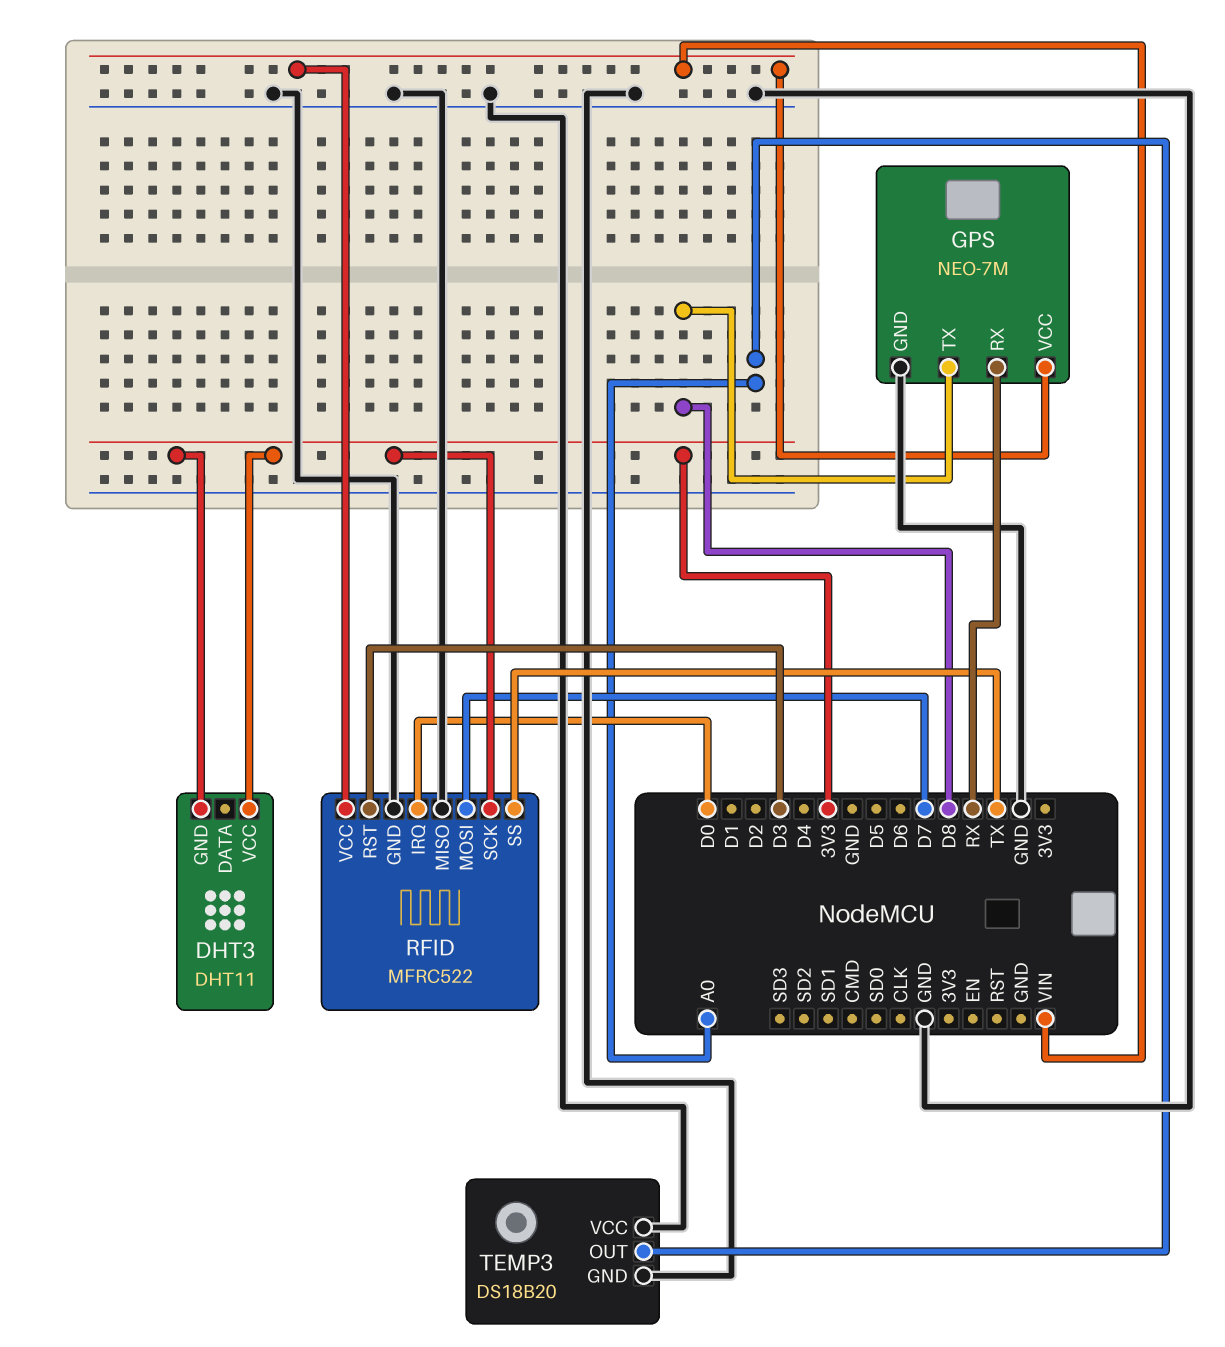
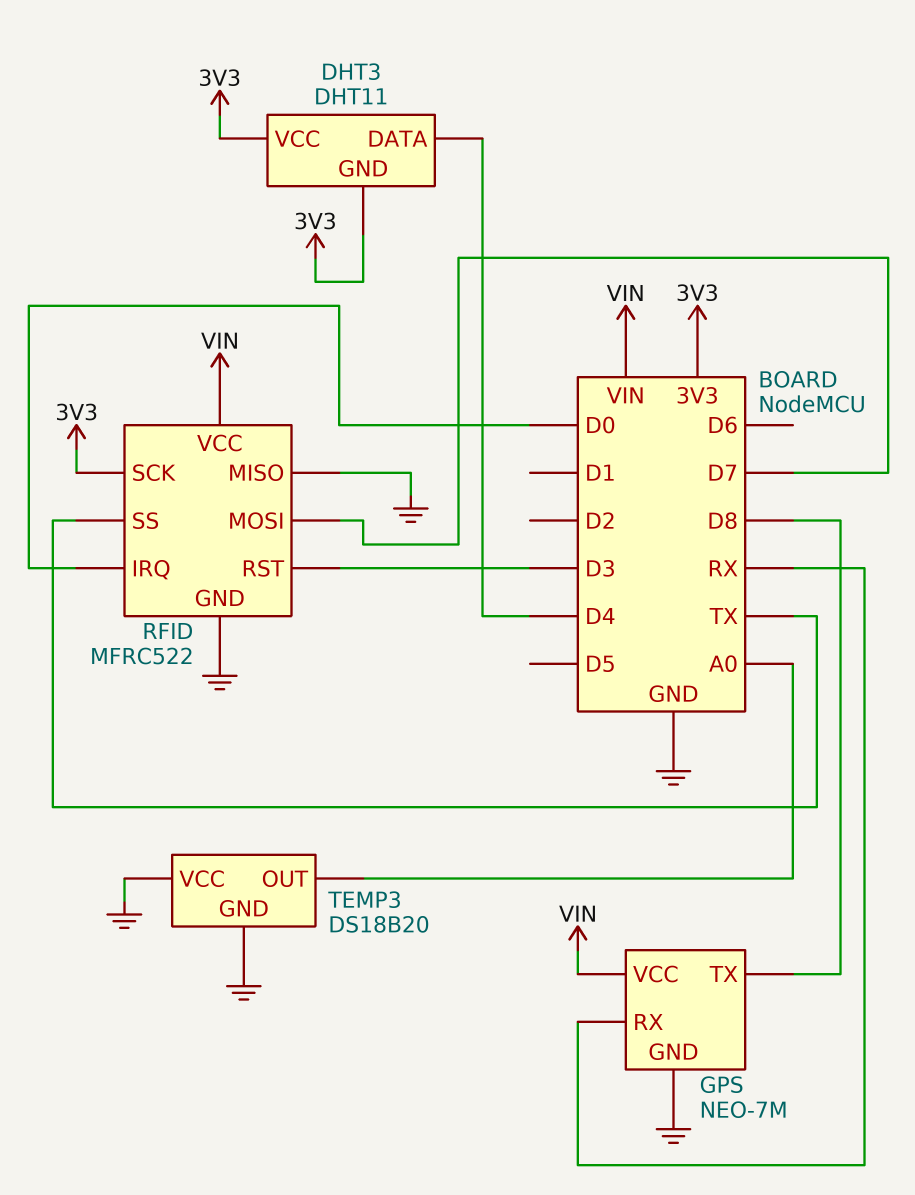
DHT3 pin DATA: none -> D4

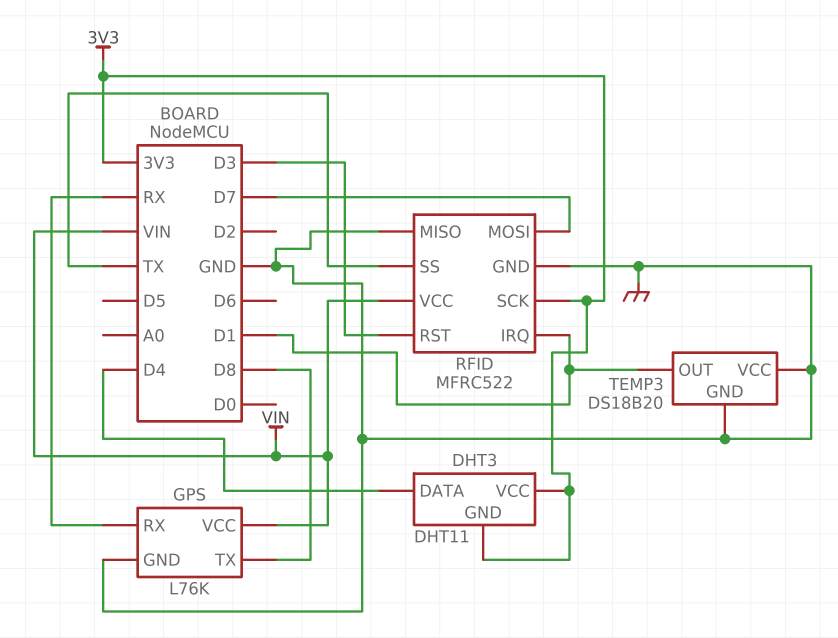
GPS: NEO-7M -> L76K
RFID pin IRQ: D0 -> D1
TEMP3 pin OUT: A0 -> D1

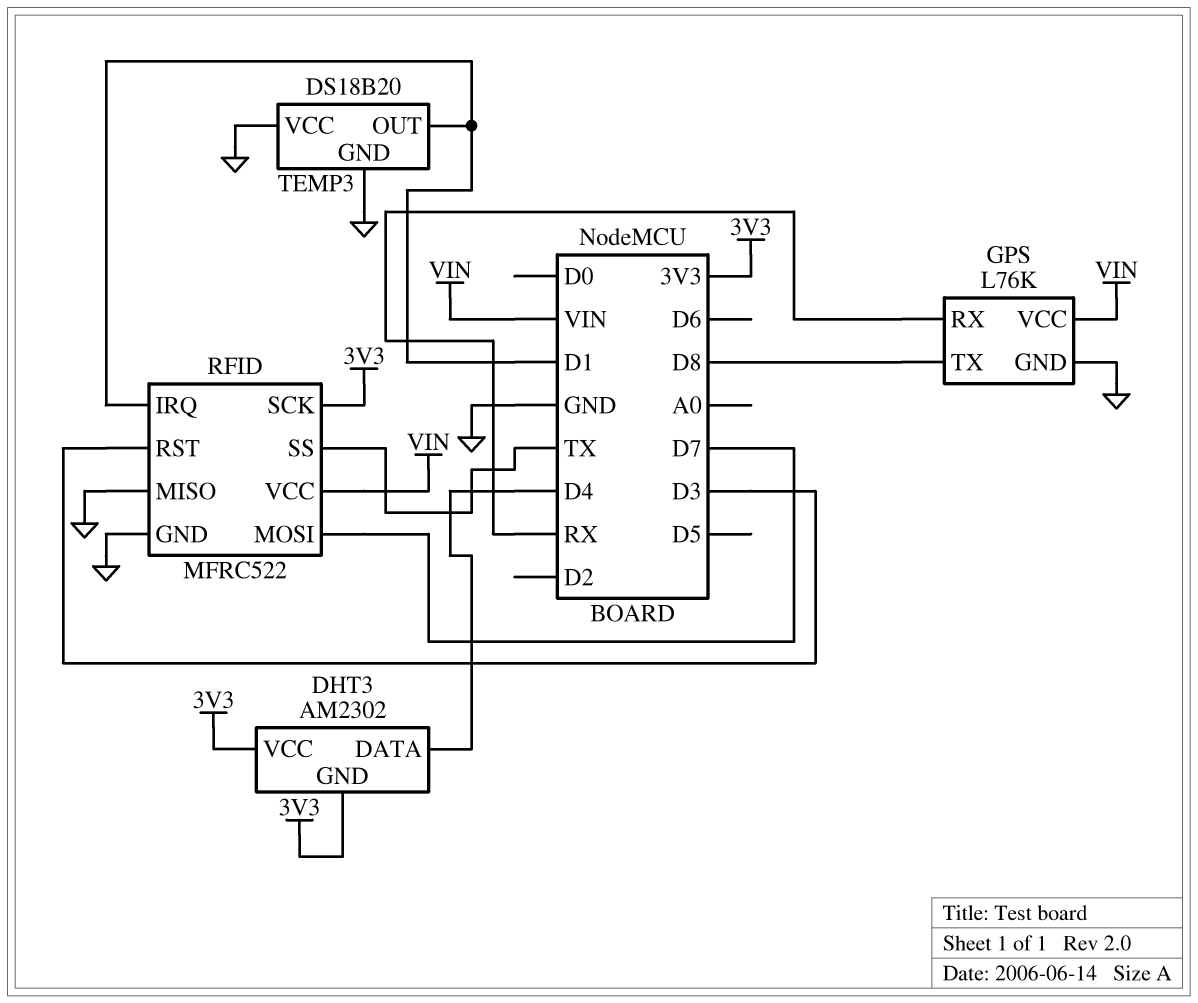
DHT3: DHT11 -> AM2302

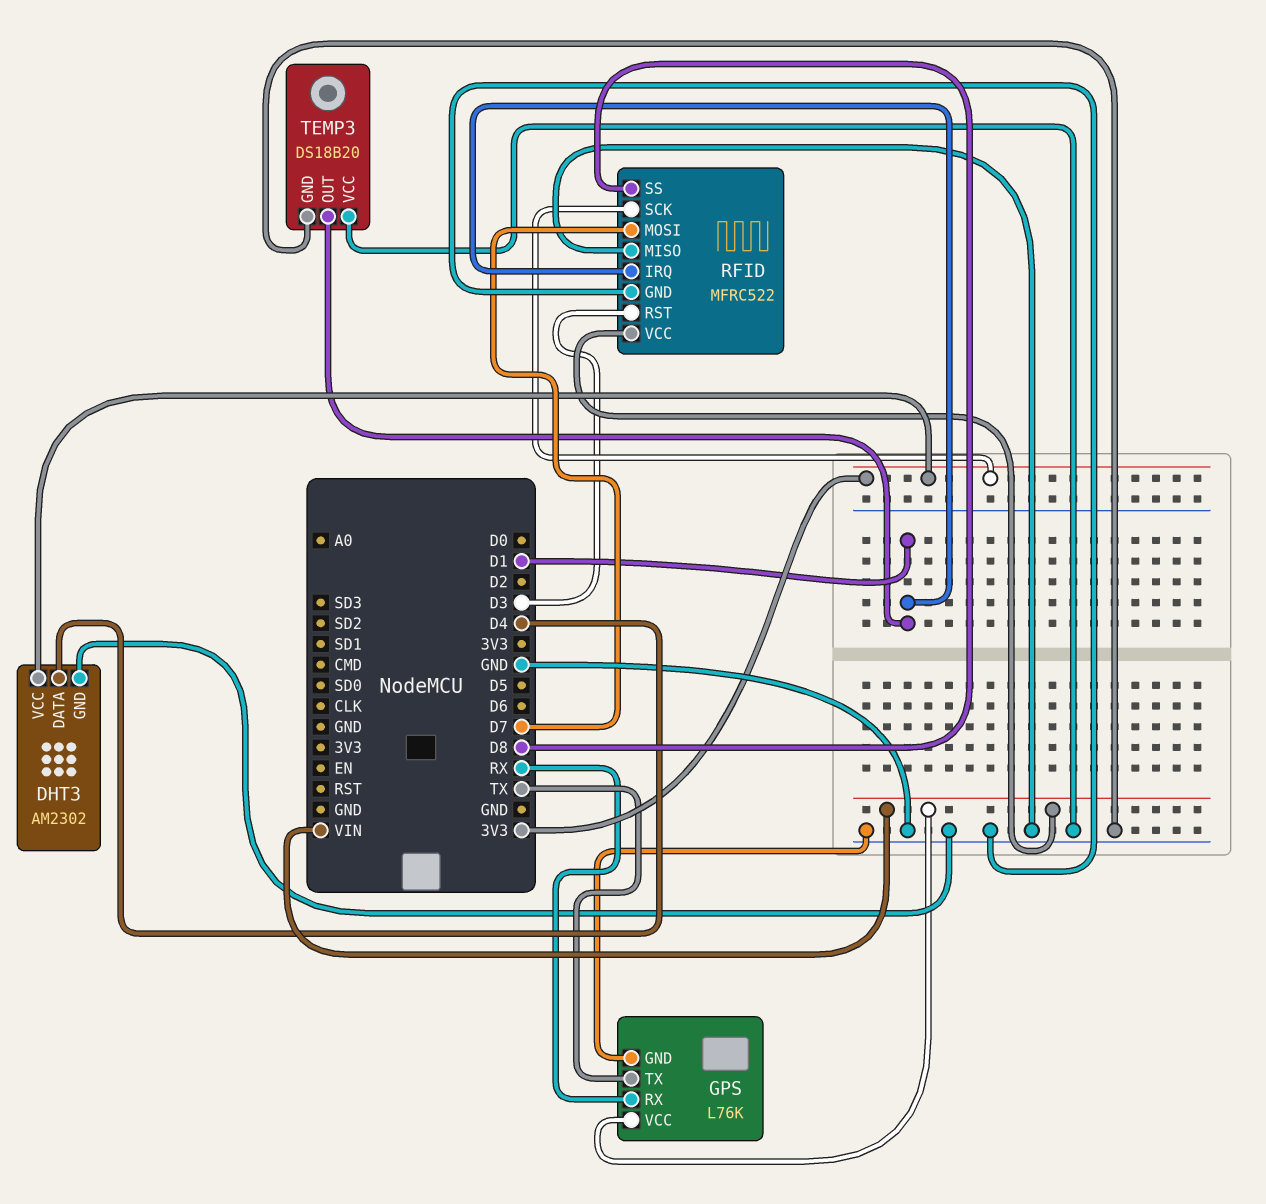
DHT3 pin GND: 3V3 -> GND
GPS pin TX: D8 -> TX
RFID pin SS: TX -> D8

